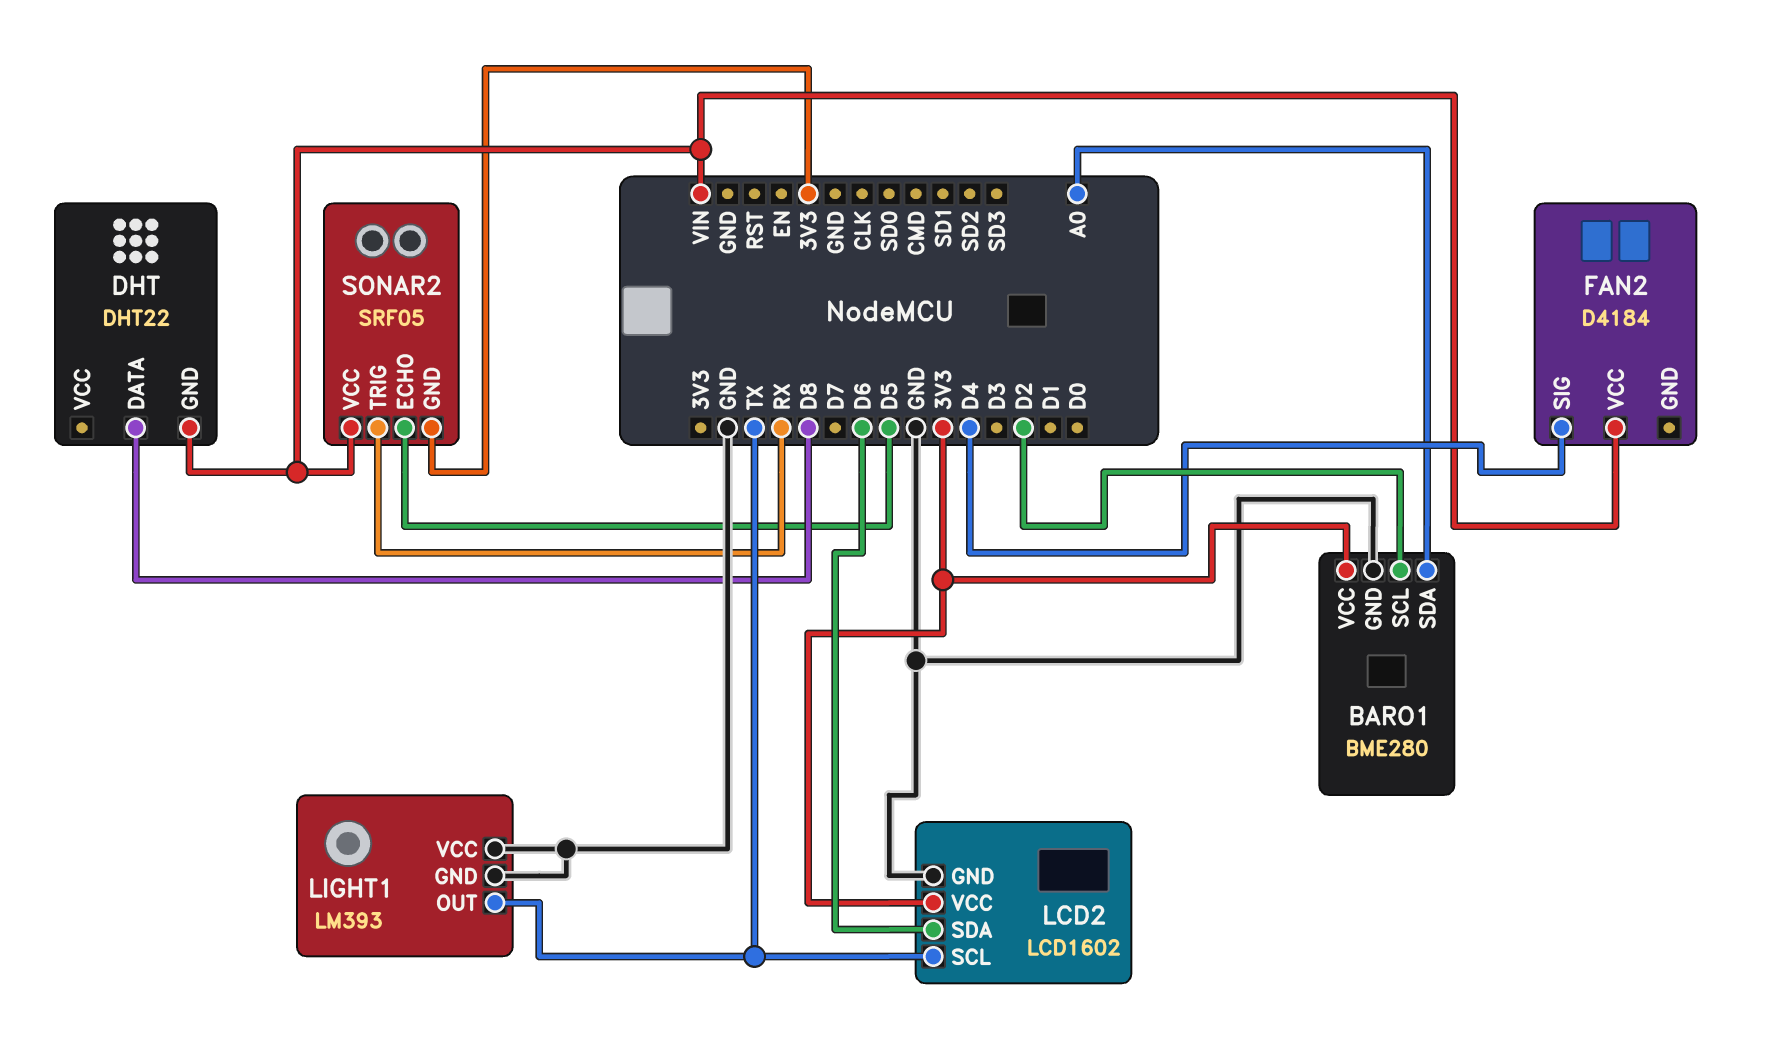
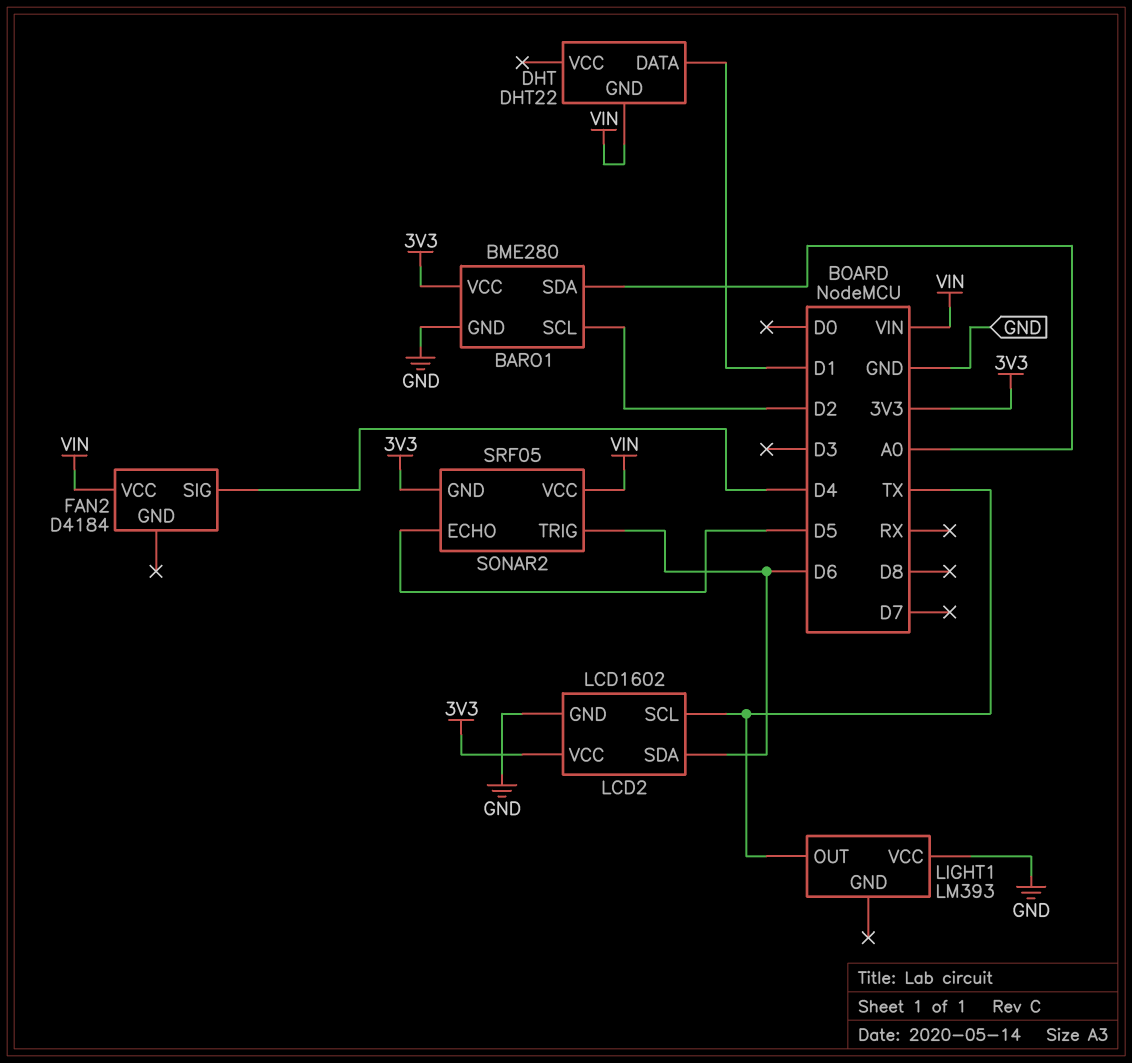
DHT pin DATA: D8 -> D1
LIGHT1 pin GND: GND -> none
SONAR2 pin TRIG: RX -> D6

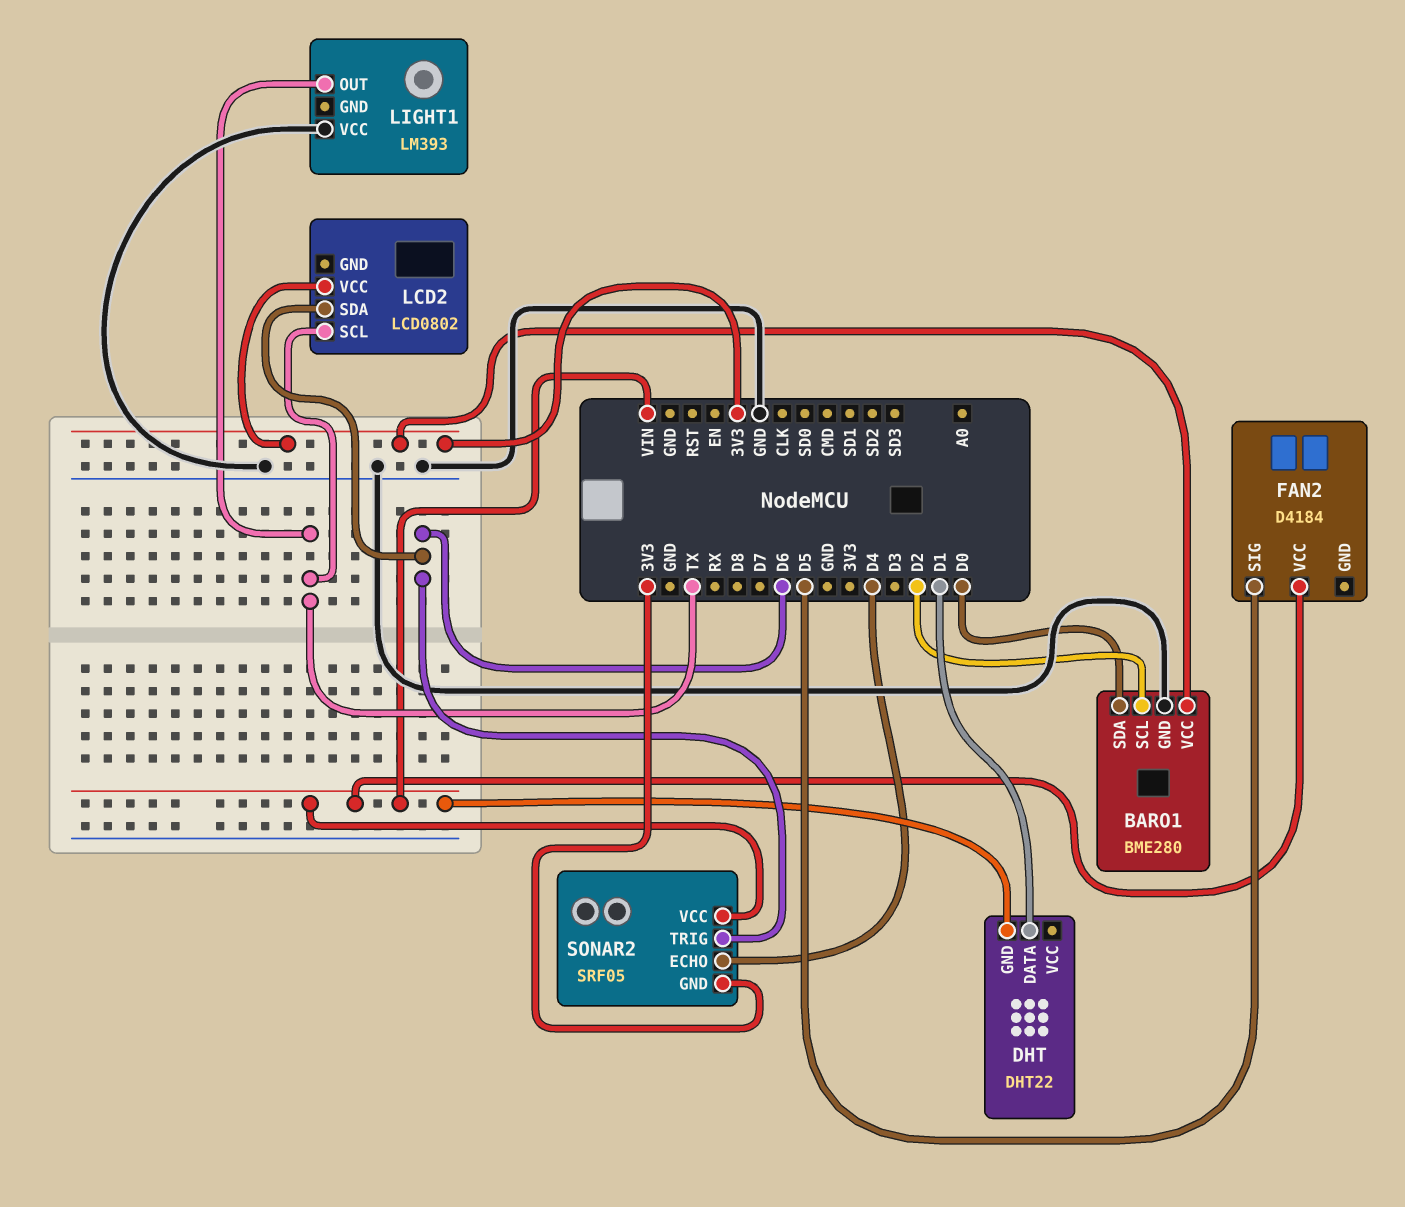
BARO1 pin SDA: A0 -> D0
FAN2 pin SIG: D4 -> D5
LCD2: LCD1602 -> LCD0802
LCD2 pin GND: GND -> none
SONAR2 pin ECHO: D5 -> D4

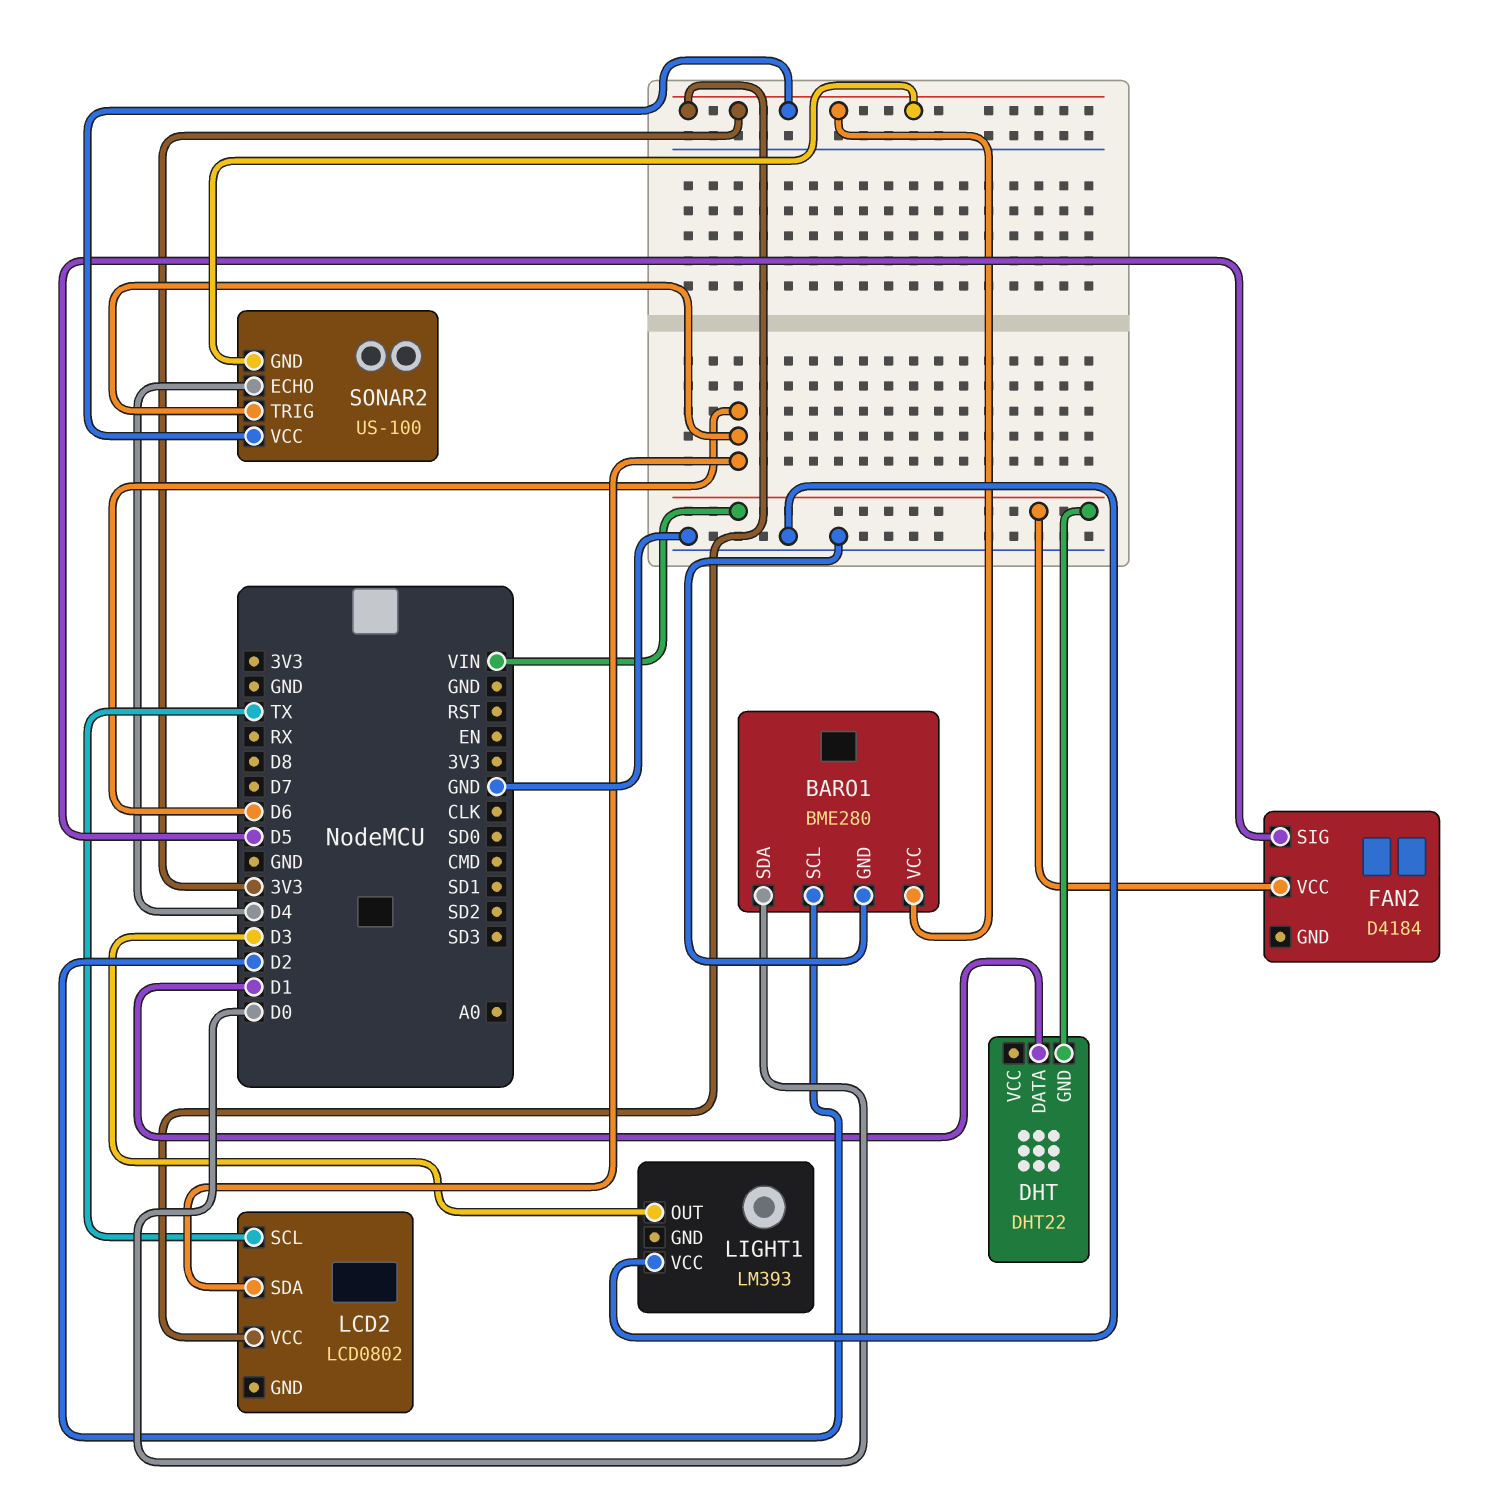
LIGHT1 pin OUT: TX -> D3
SONAR2: SRF05 -> US-100
SONAR2 pin VCC: VIN -> 3V3

